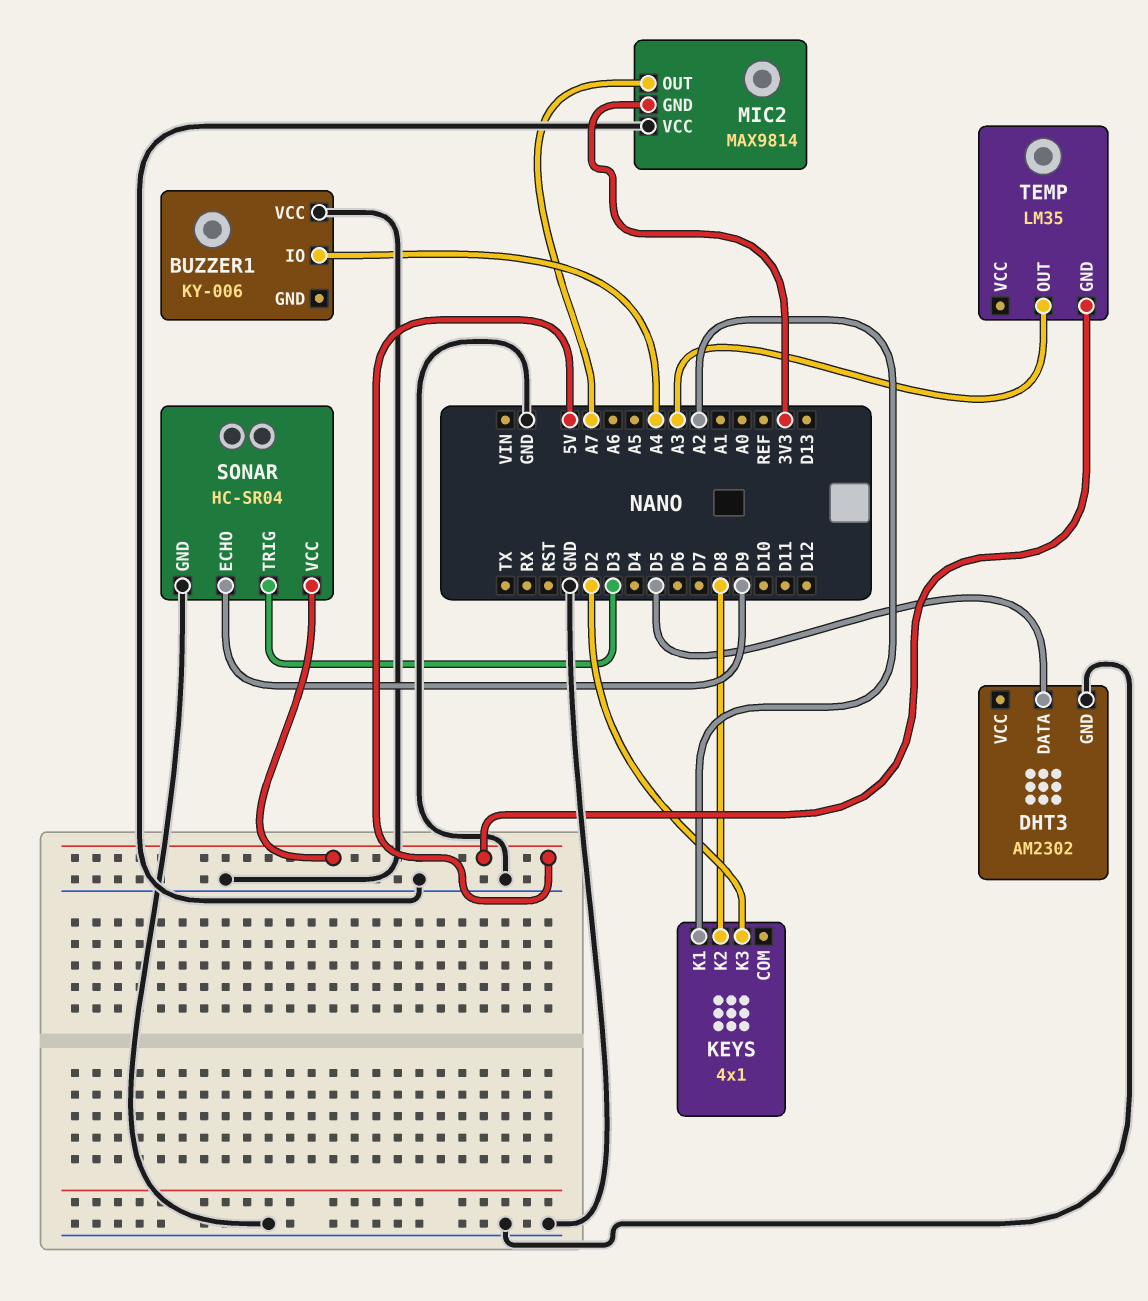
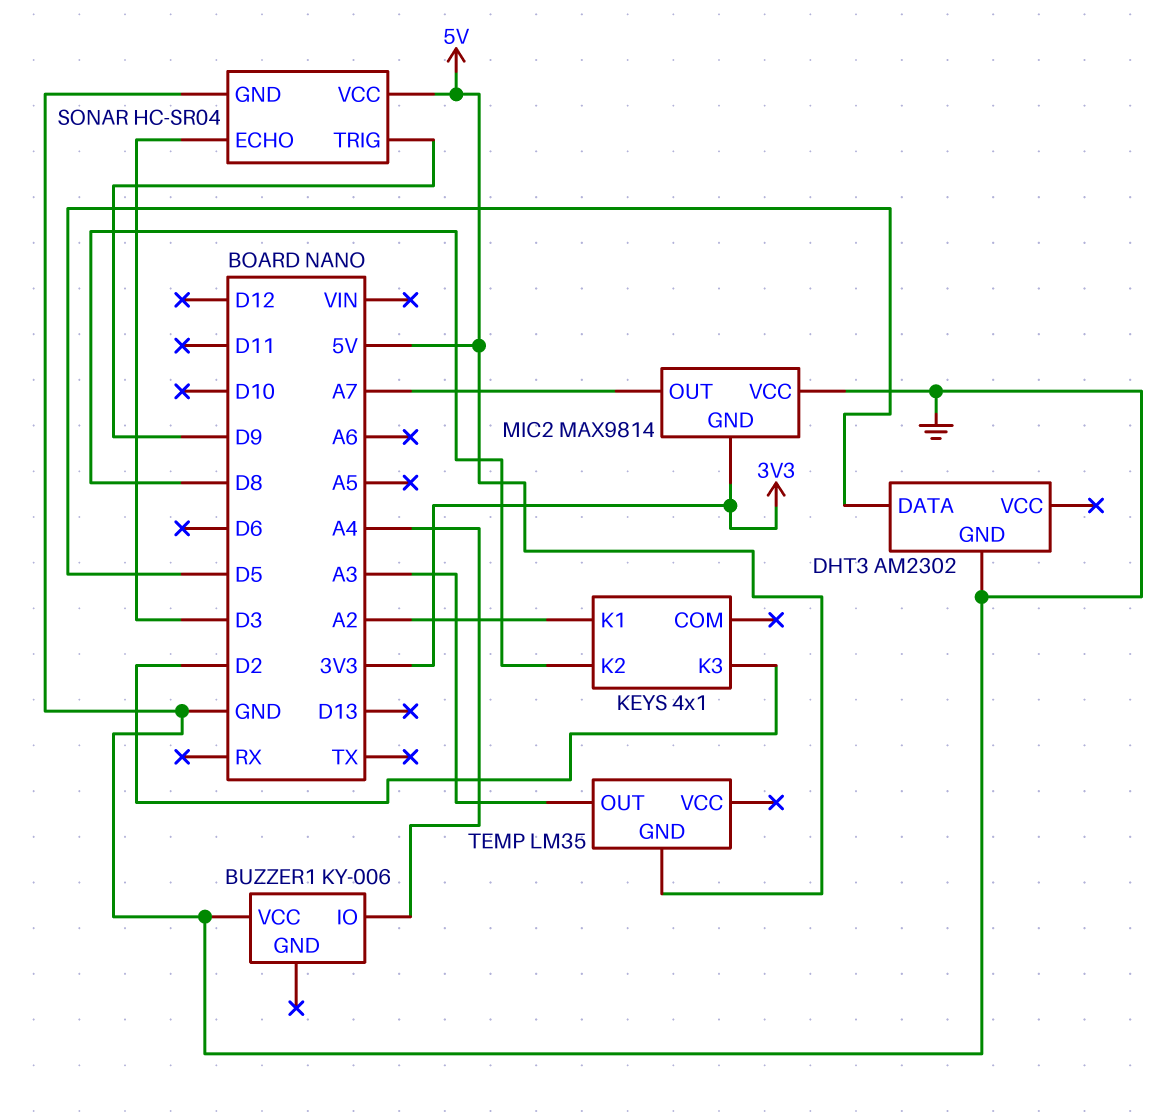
SONAR pin ECHO: D9 -> D3
SONAR pin TRIG: D3 -> D9

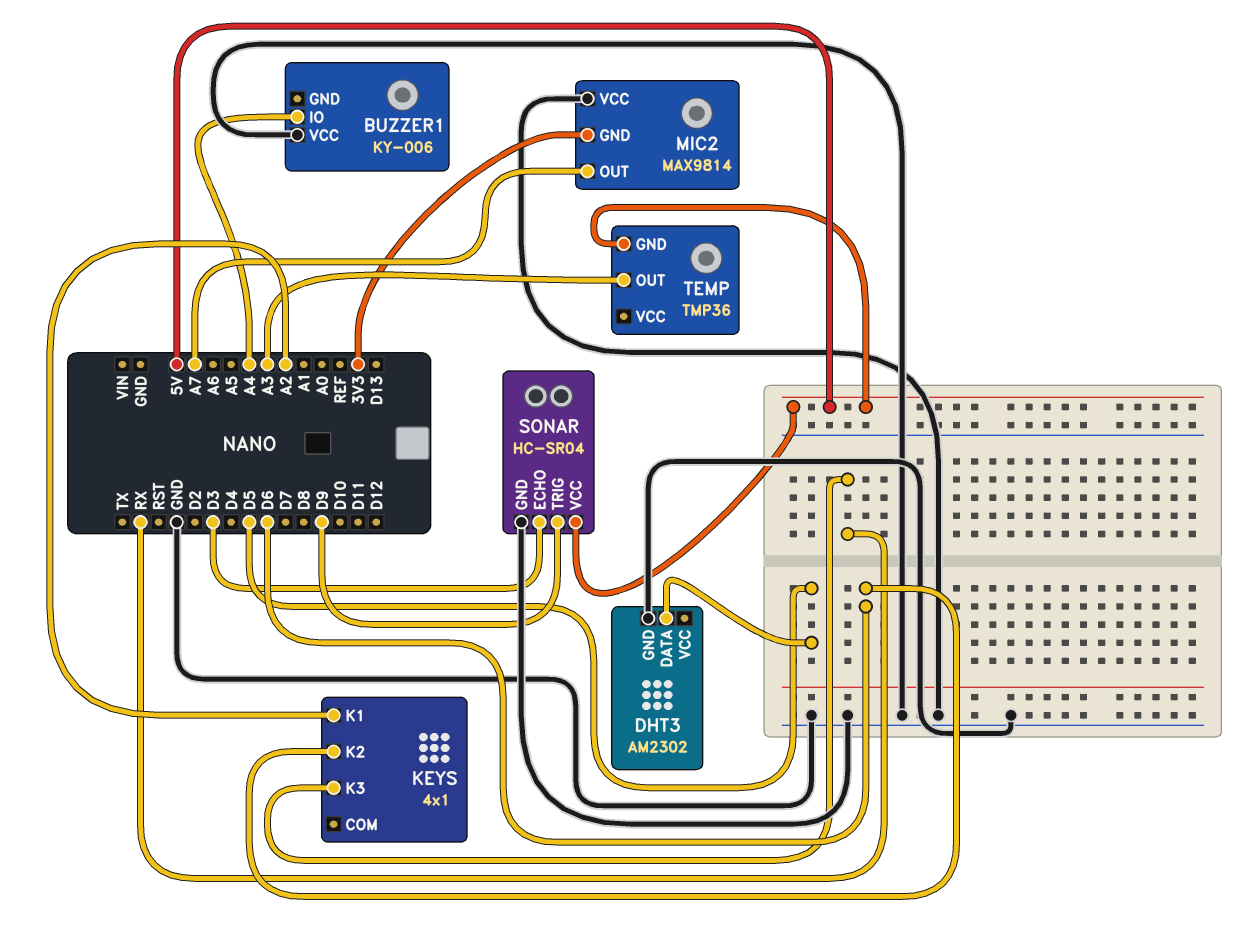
KEYS pin K2: D8 -> D6
KEYS pin K3: D2 -> RX
TEMP: LM35 -> TMP36

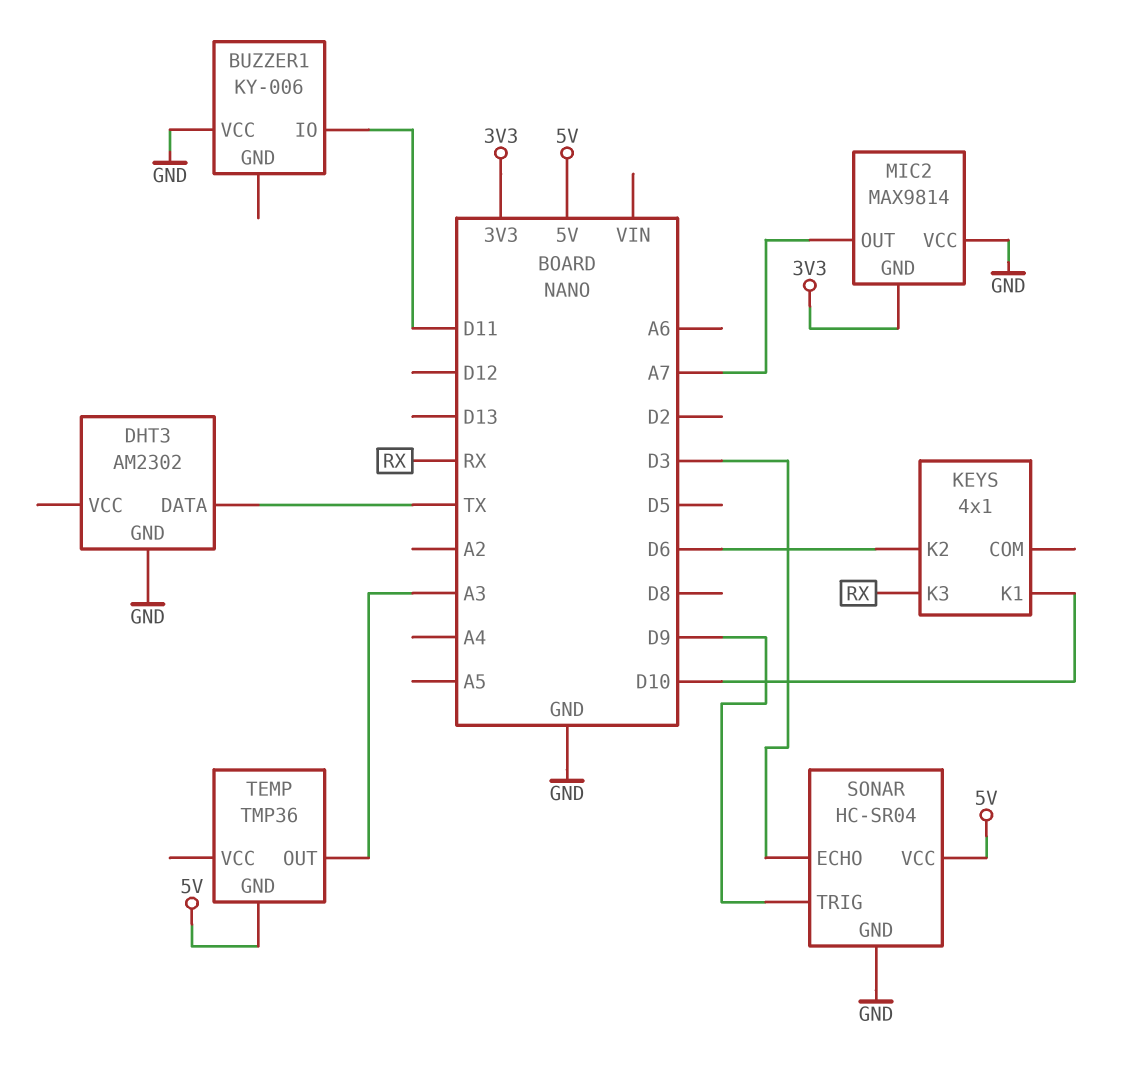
BUZZER1 pin IO: A4 -> D11
DHT3 pin DATA: D5 -> TX
KEYS pin K1: A2 -> D10

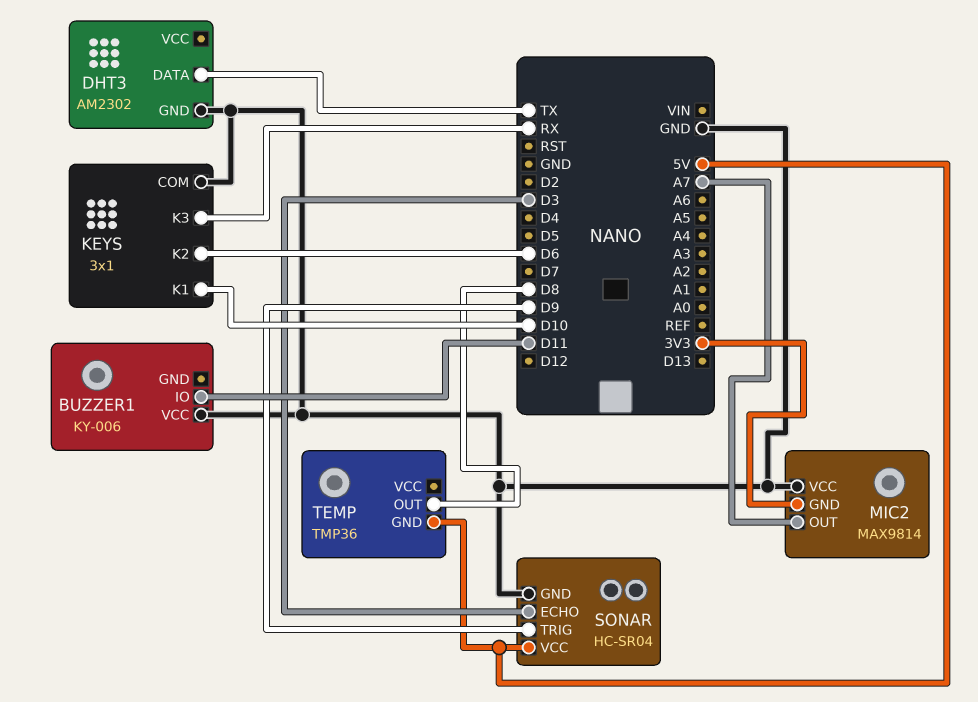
KEYS: 4x1 -> 3x1
KEYS pin COM: none -> GND
TEMP pin OUT: A3 -> D8

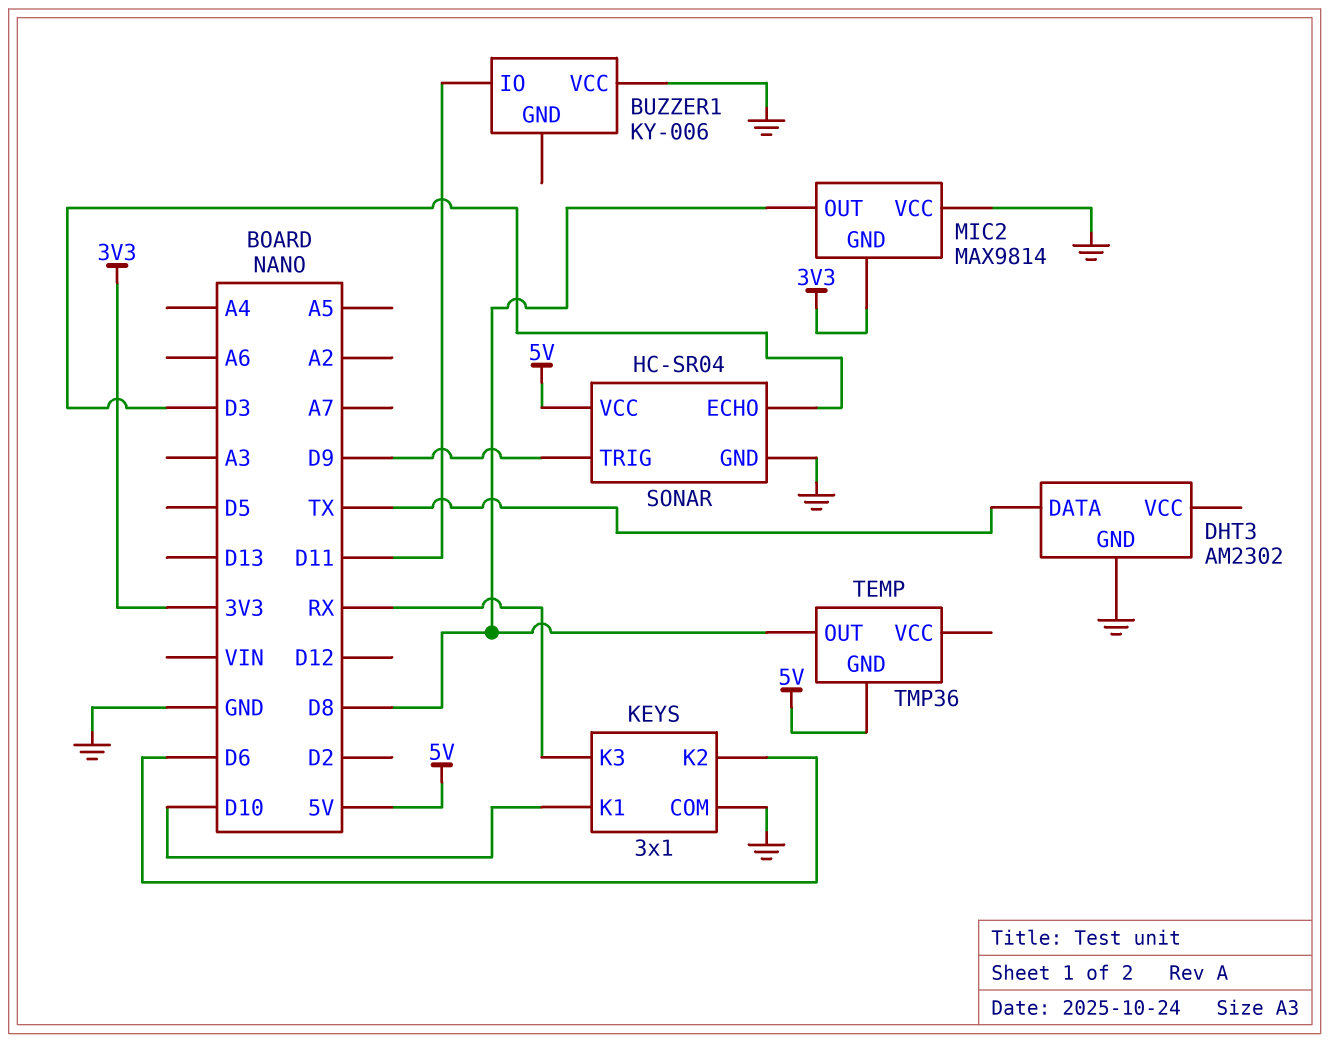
MIC2 pin OUT: A7 -> D8

